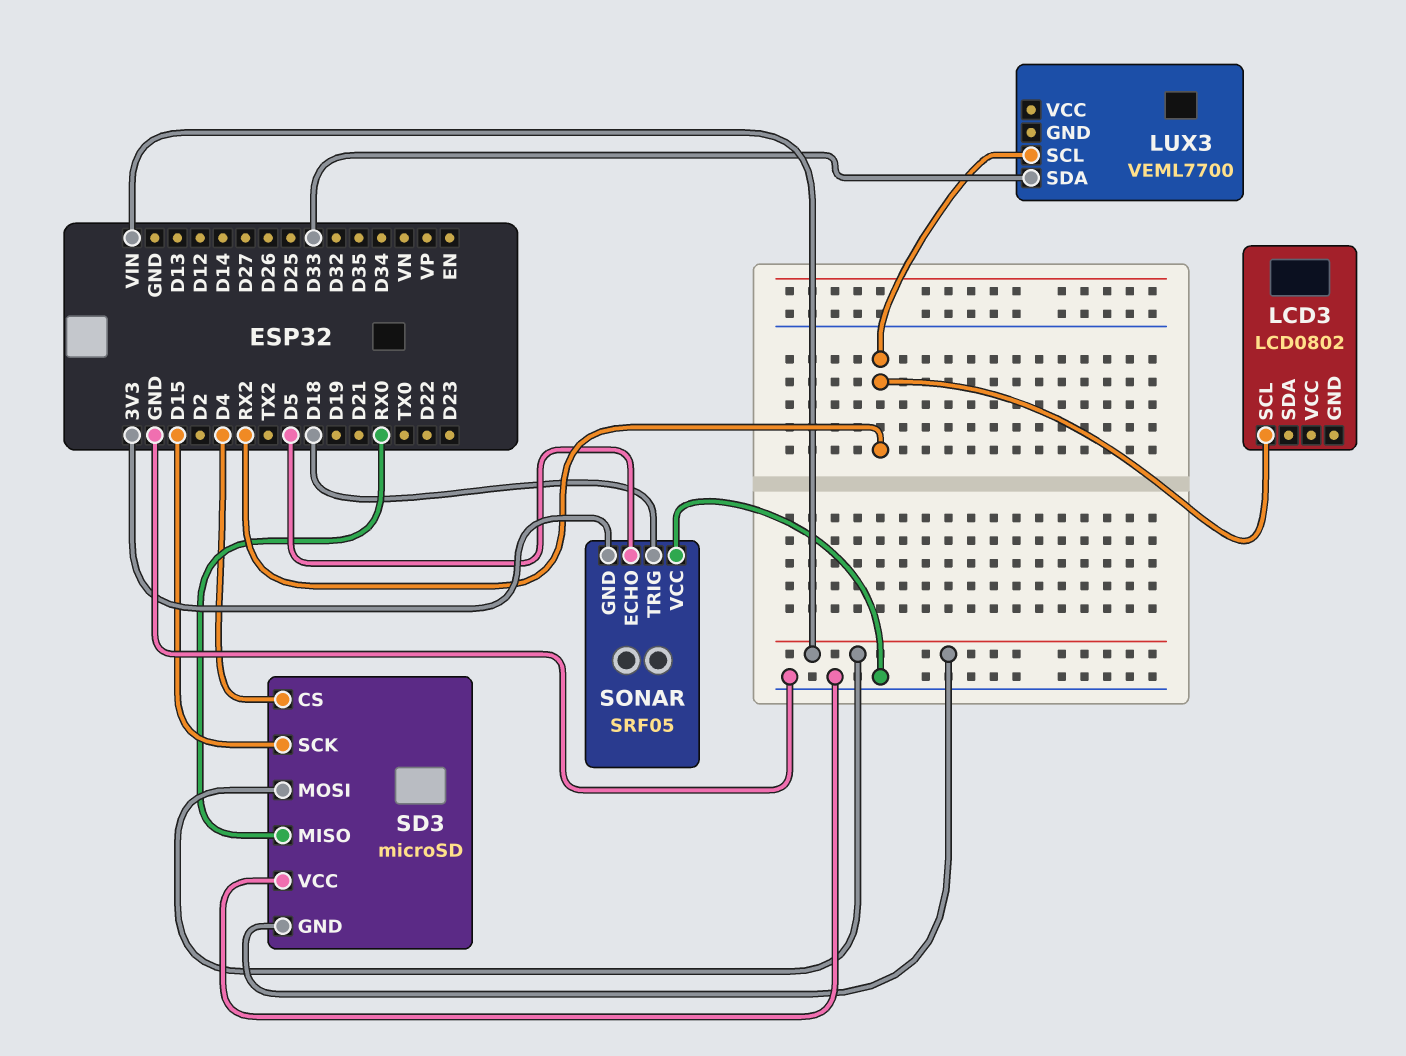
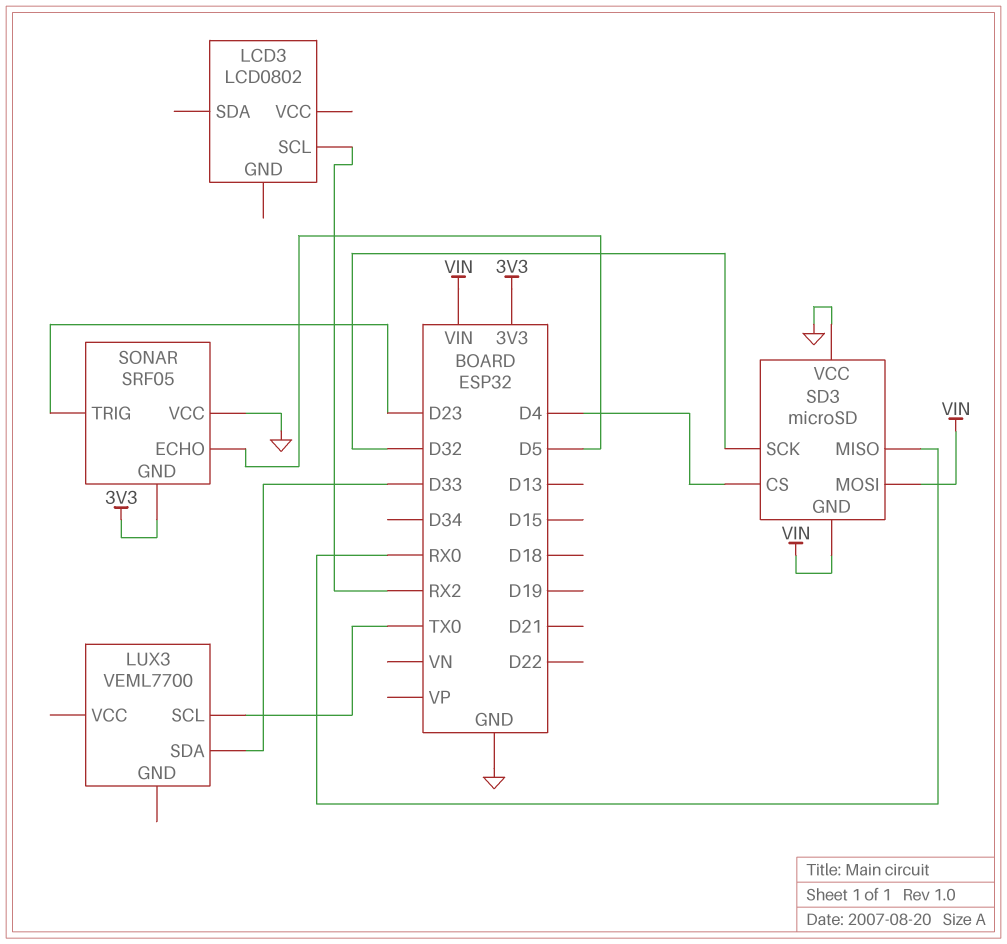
LUX3 pin SCL: RX2 -> TX0
SD3 pin SCK: D15 -> D32
SONAR pin TRIG: D18 -> D23

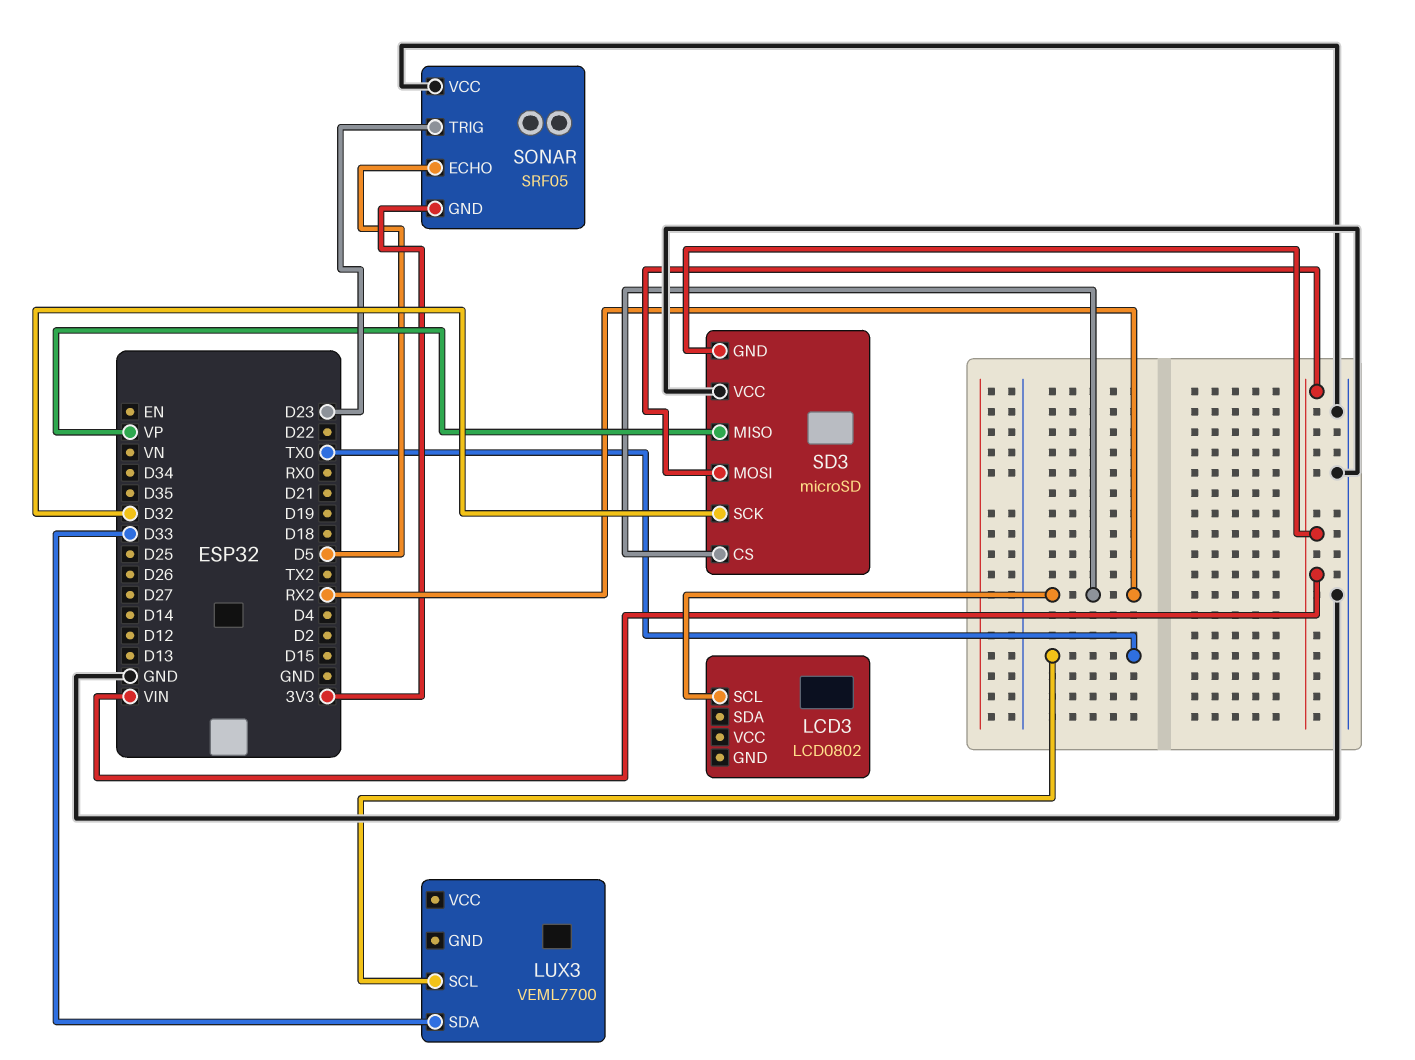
SD3 pin CS: D4 -> RX2
SD3 pin MISO: RX0 -> VP

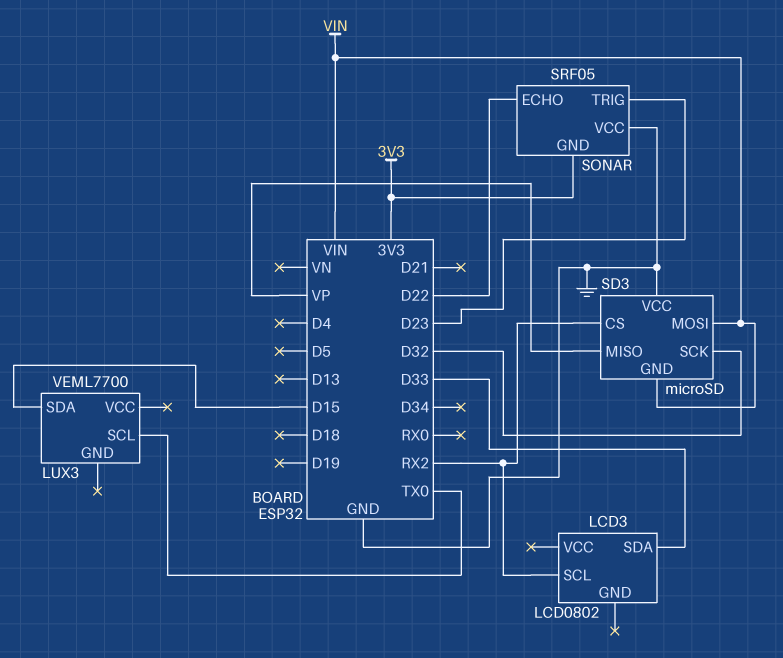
LCD3 pin SDA: none -> D33
LUX3 pin SDA: D33 -> D15
SONAR pin ECHO: D5 -> D22

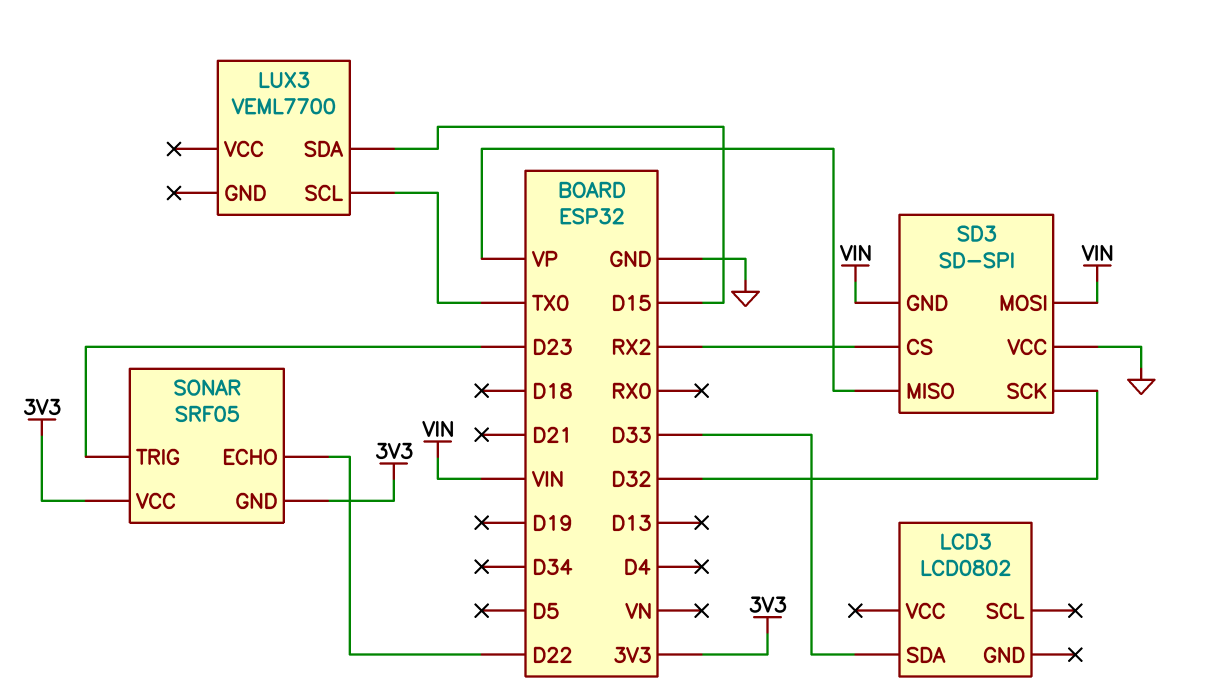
LCD3 pin SCL: RX2 -> none
SD3: microSD -> SD-SPI
SONAR pin VCC: GND -> 3V3

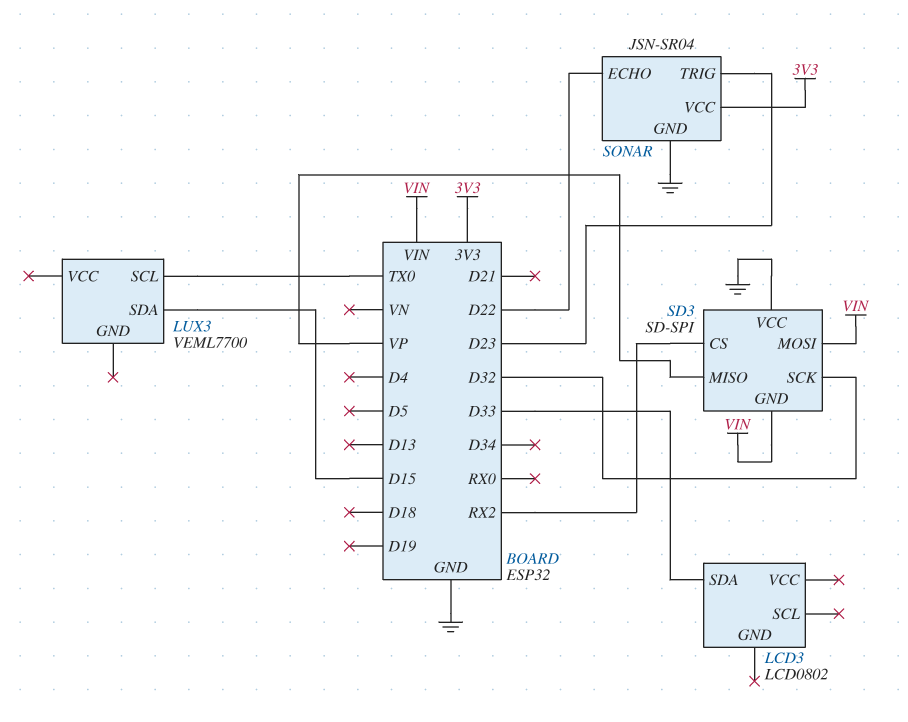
SONAR: SRF05 -> JSN-SR04
SONAR pin GND: 3V3 -> GND

